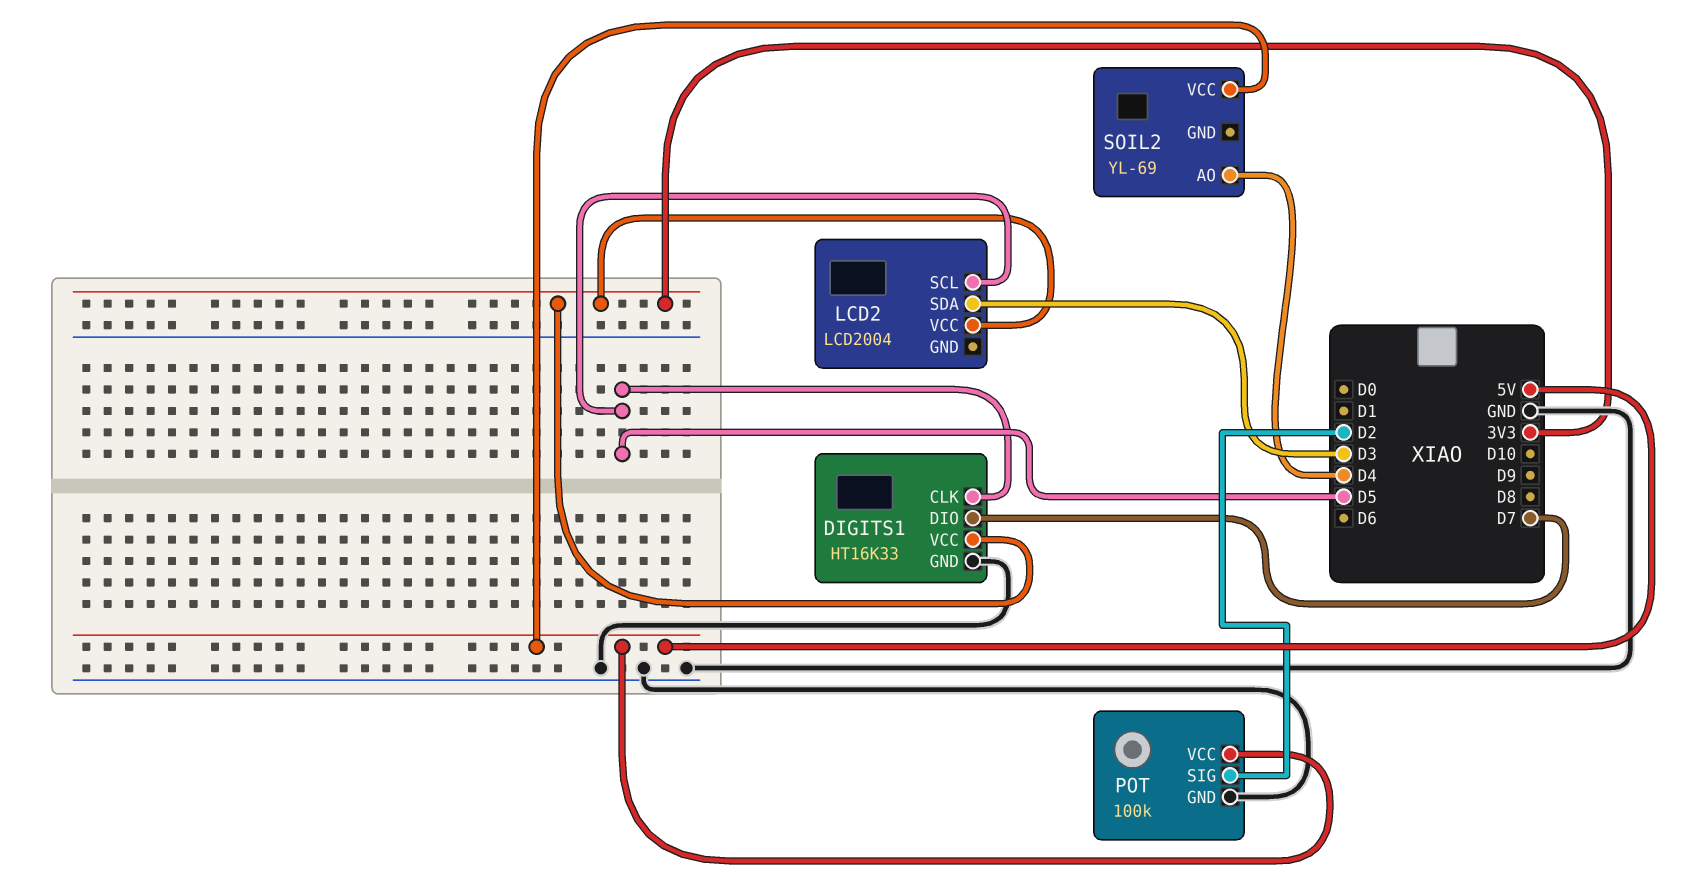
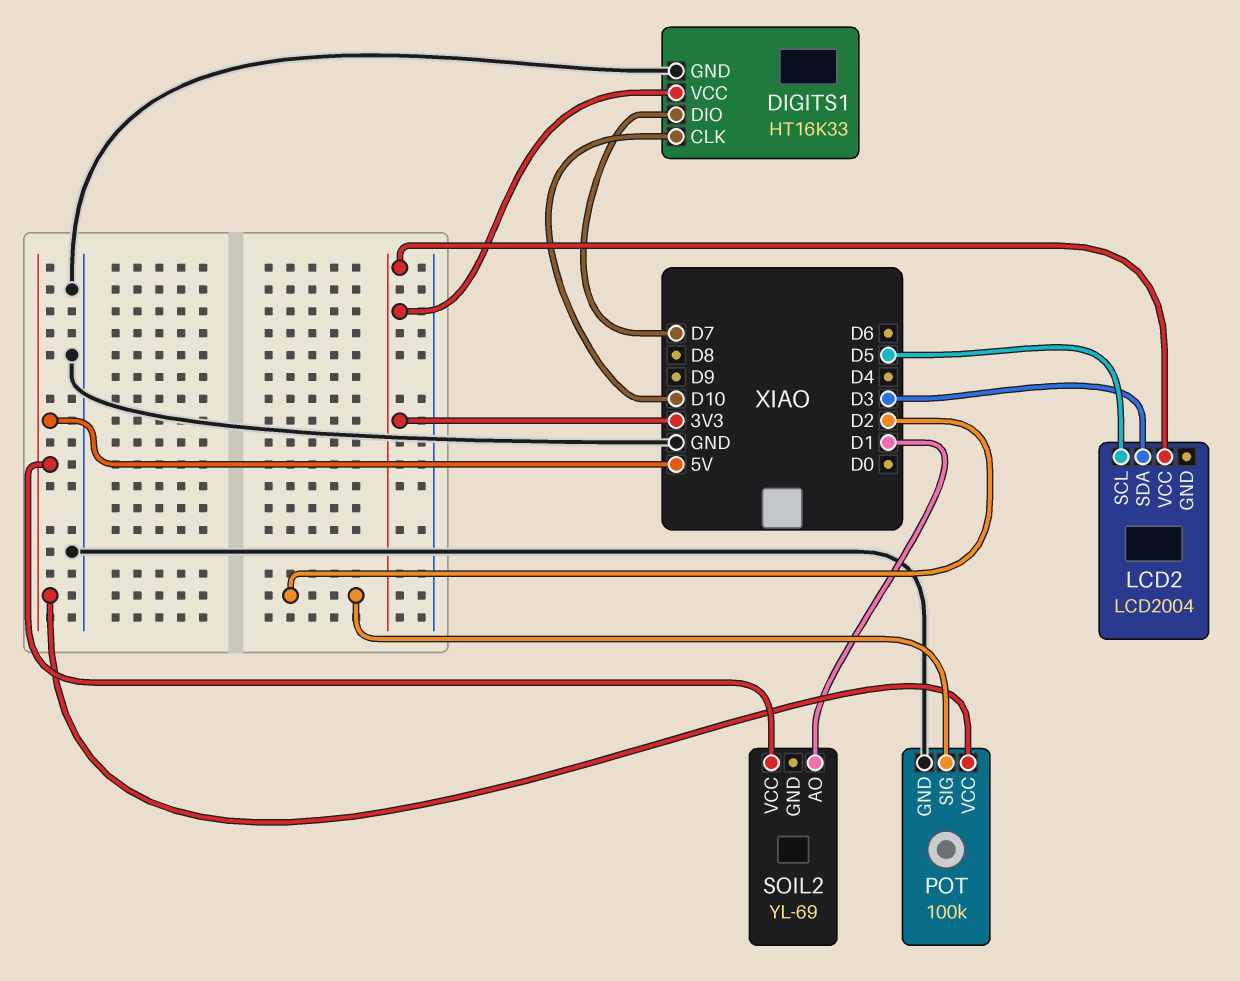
DIGITS1 pin CLK: D5 -> D10
SOIL2 pin AO: D4 -> D1

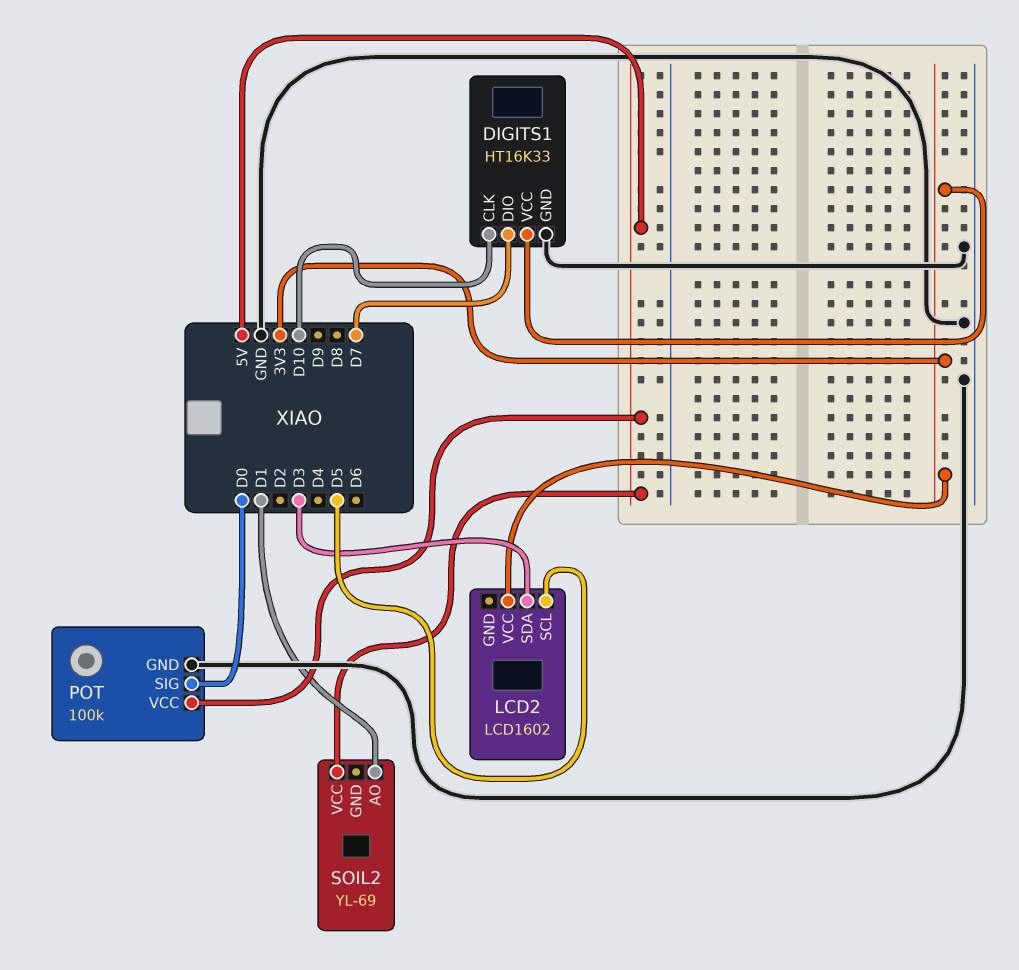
LCD2: LCD2004 -> LCD1602
POT pin SIG: D2 -> D0

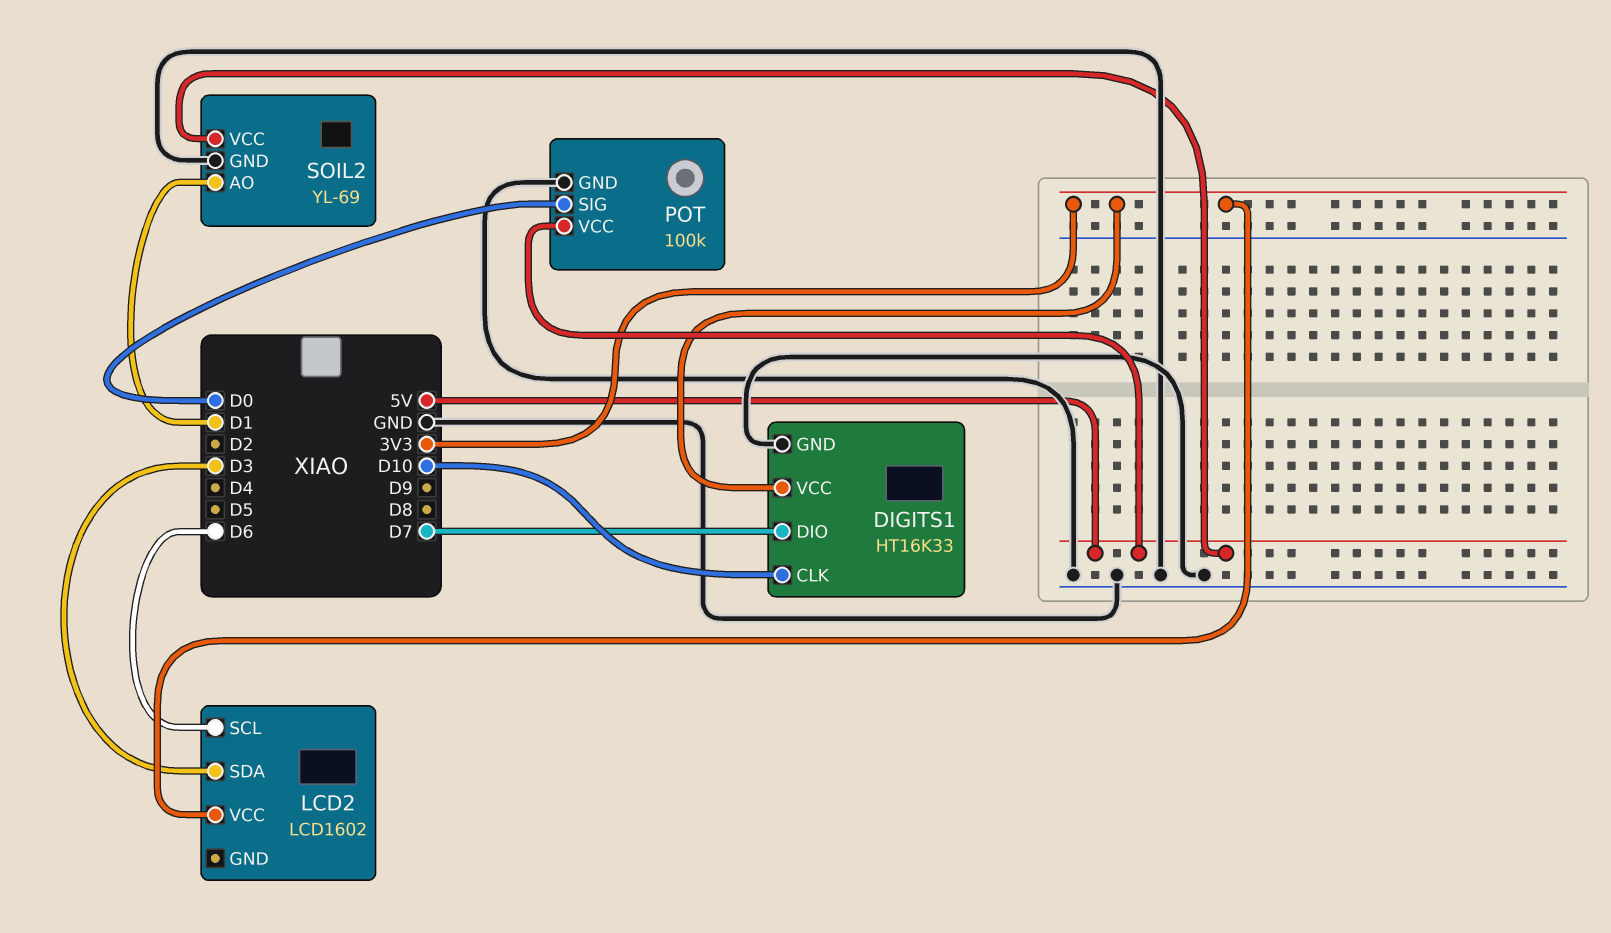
LCD2 pin SCL: D5 -> D6
SOIL2 pin GND: none -> GND

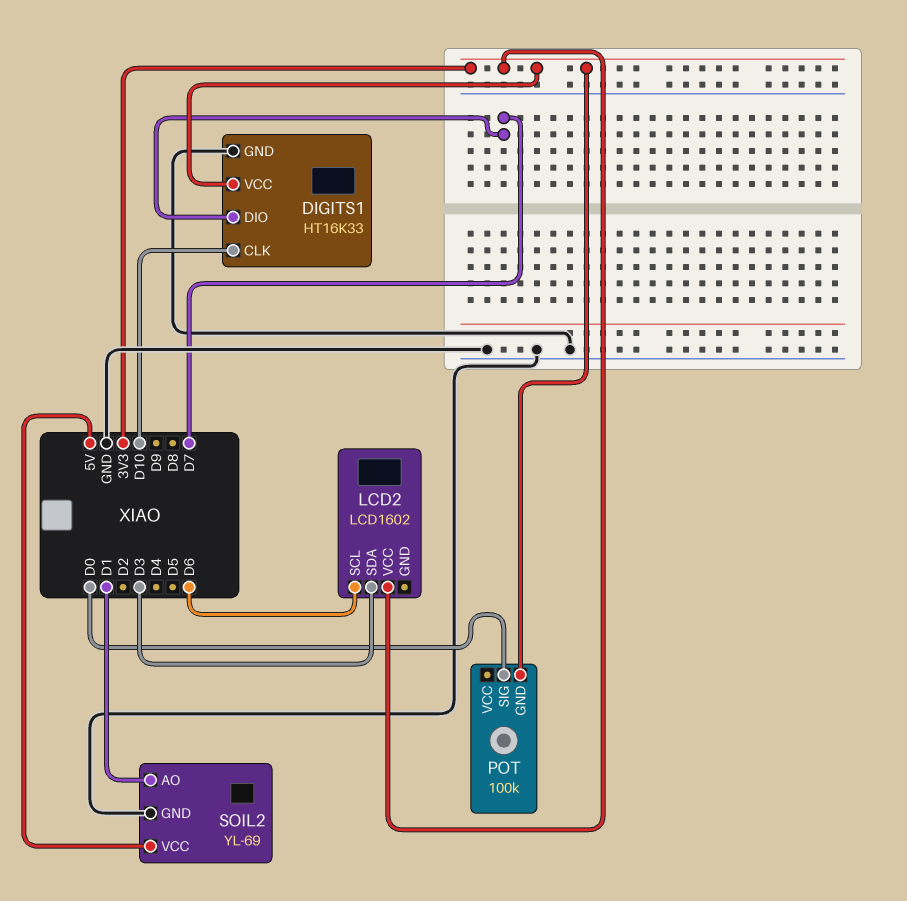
POT pin GND: GND -> 3V3
POT pin VCC: 5V -> none

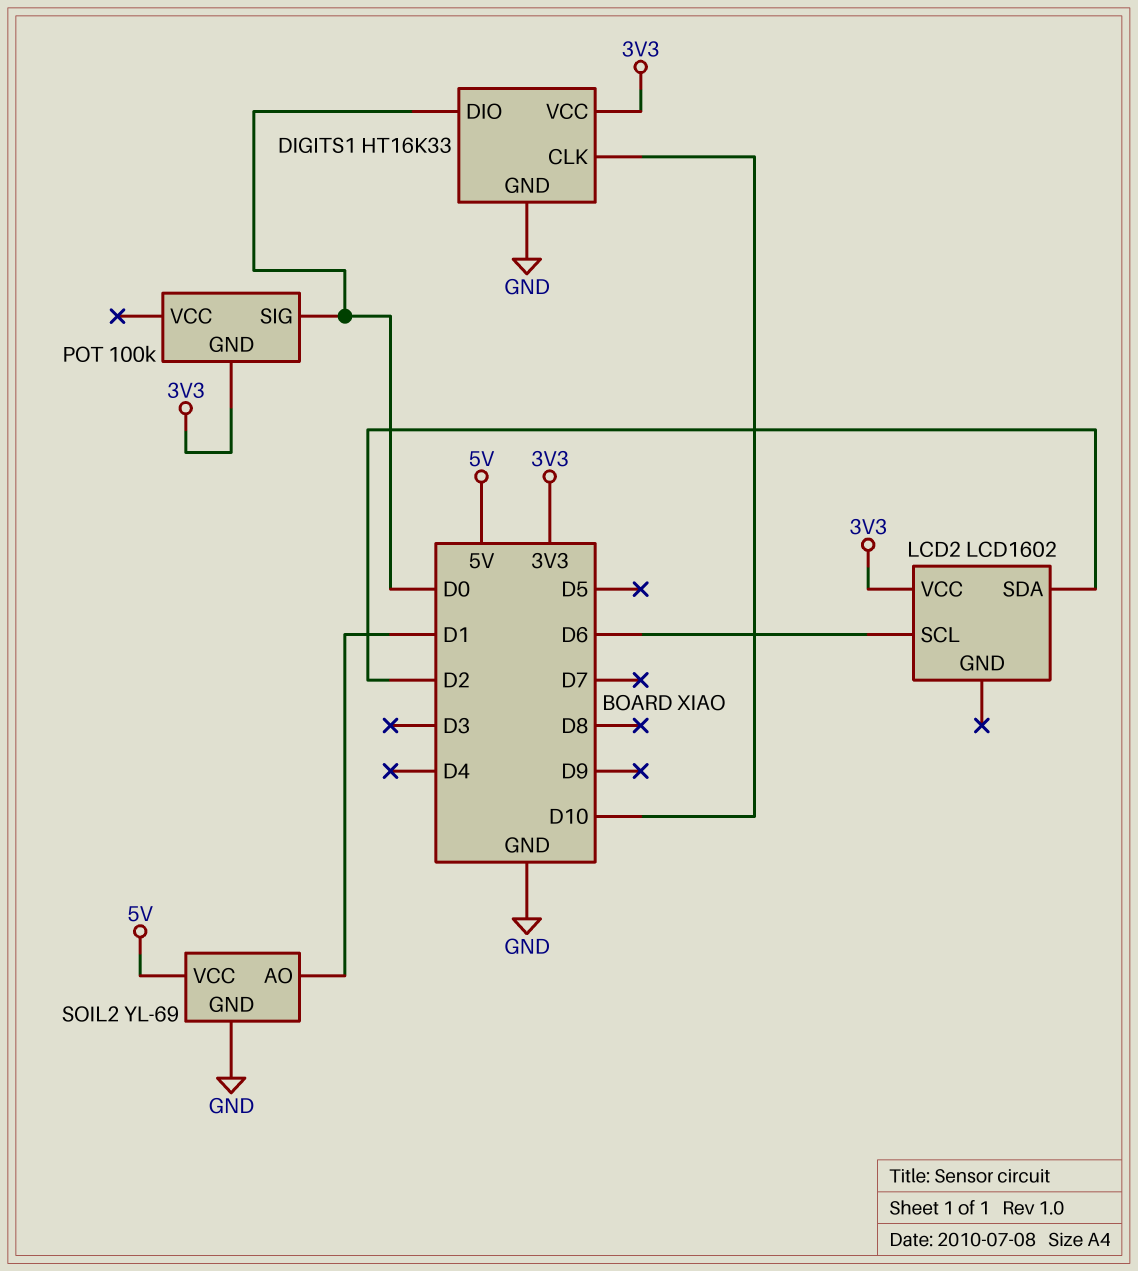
DIGITS1 pin DIO: D7 -> D0
LCD2 pin SDA: D3 -> D2

